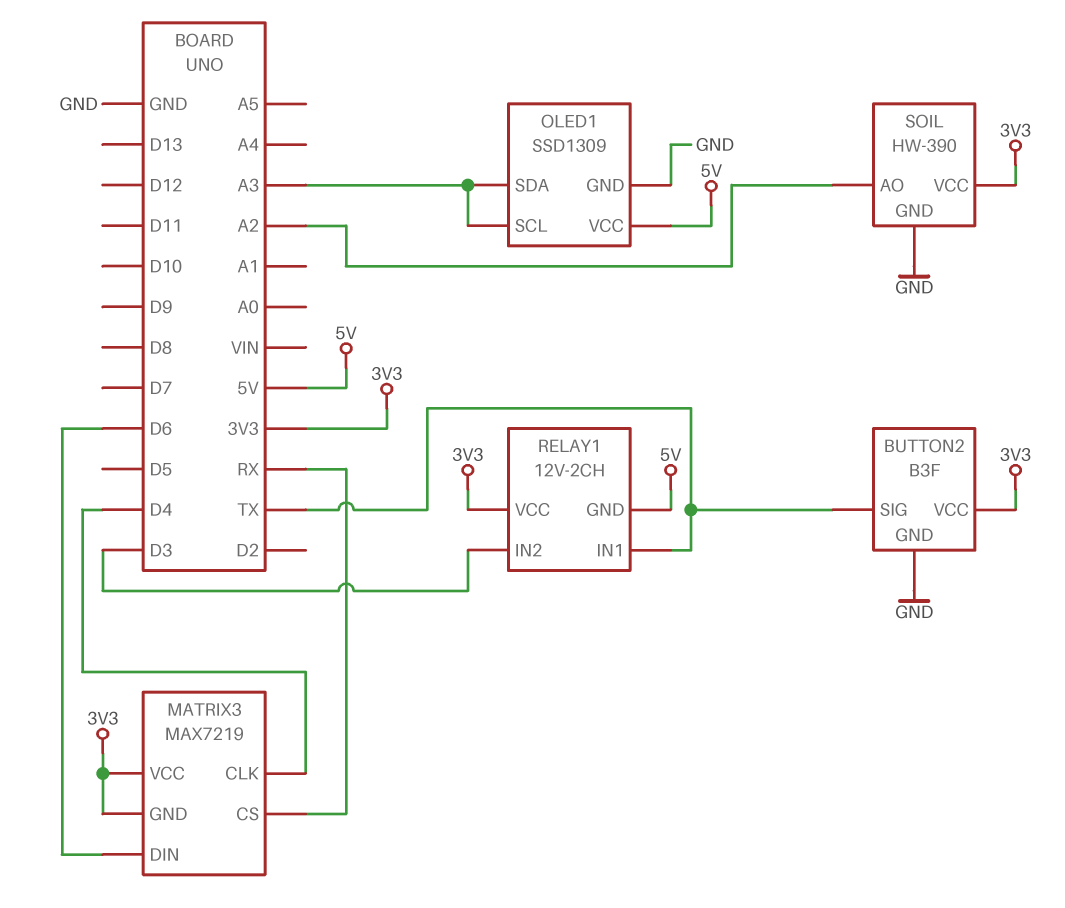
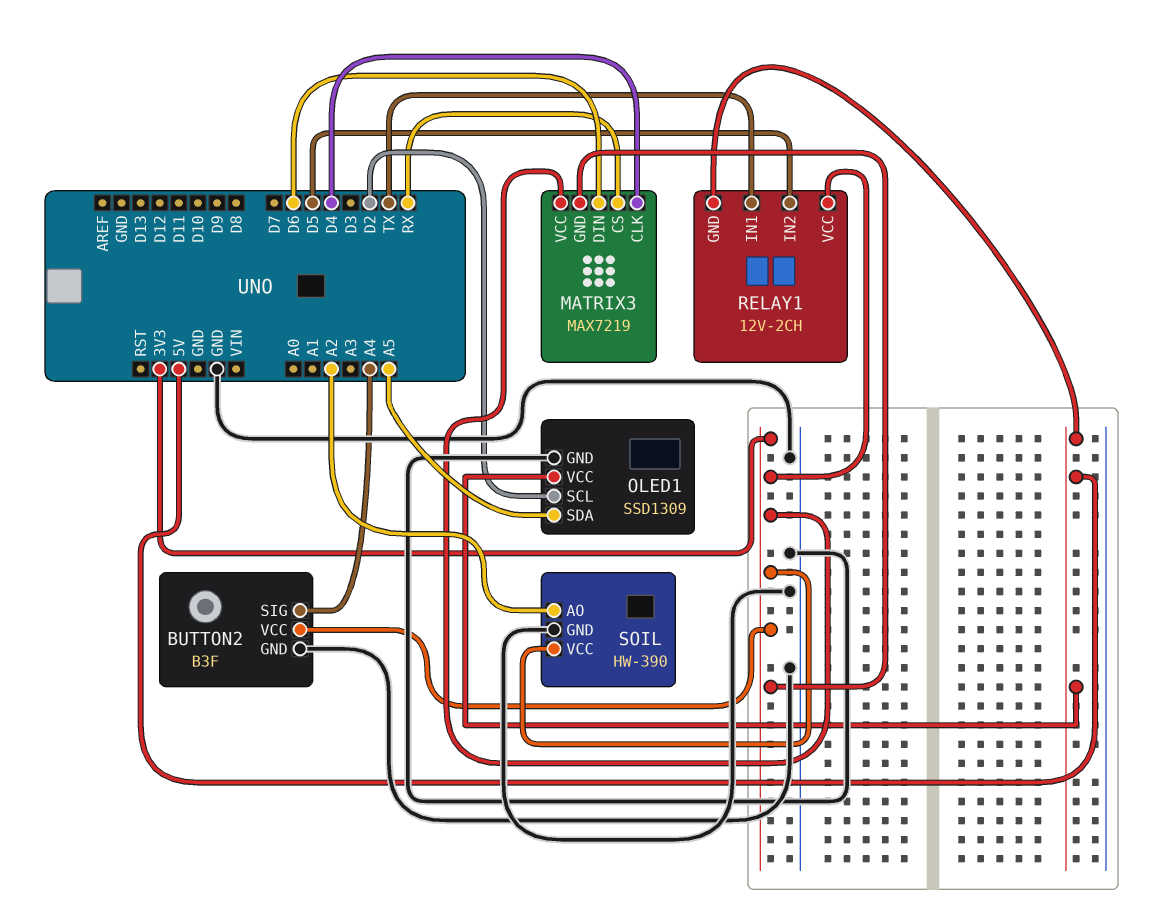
BUTTON2 pin SIG: TX -> A4
OLED1 pin SCL: A3 -> D2
OLED1 pin SDA: A3 -> A5
RELAY1 pin IN2: D3 -> D5

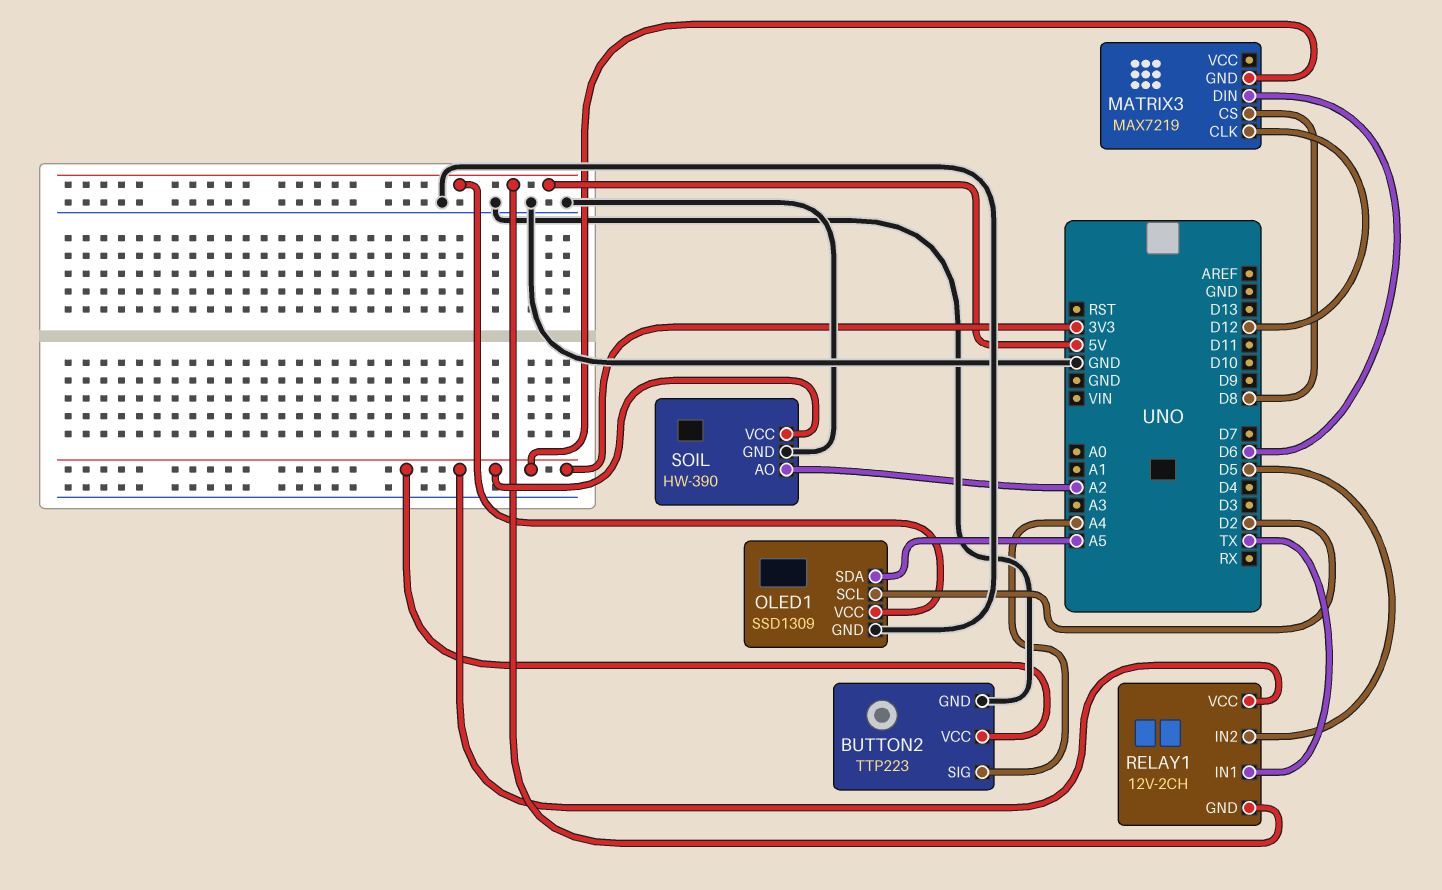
BUTTON2: B3F -> TTP223
MATRIX3 pin CLK: D4 -> D12
MATRIX3 pin CS: RX -> D8
MATRIX3 pin VCC: 3V3 -> none

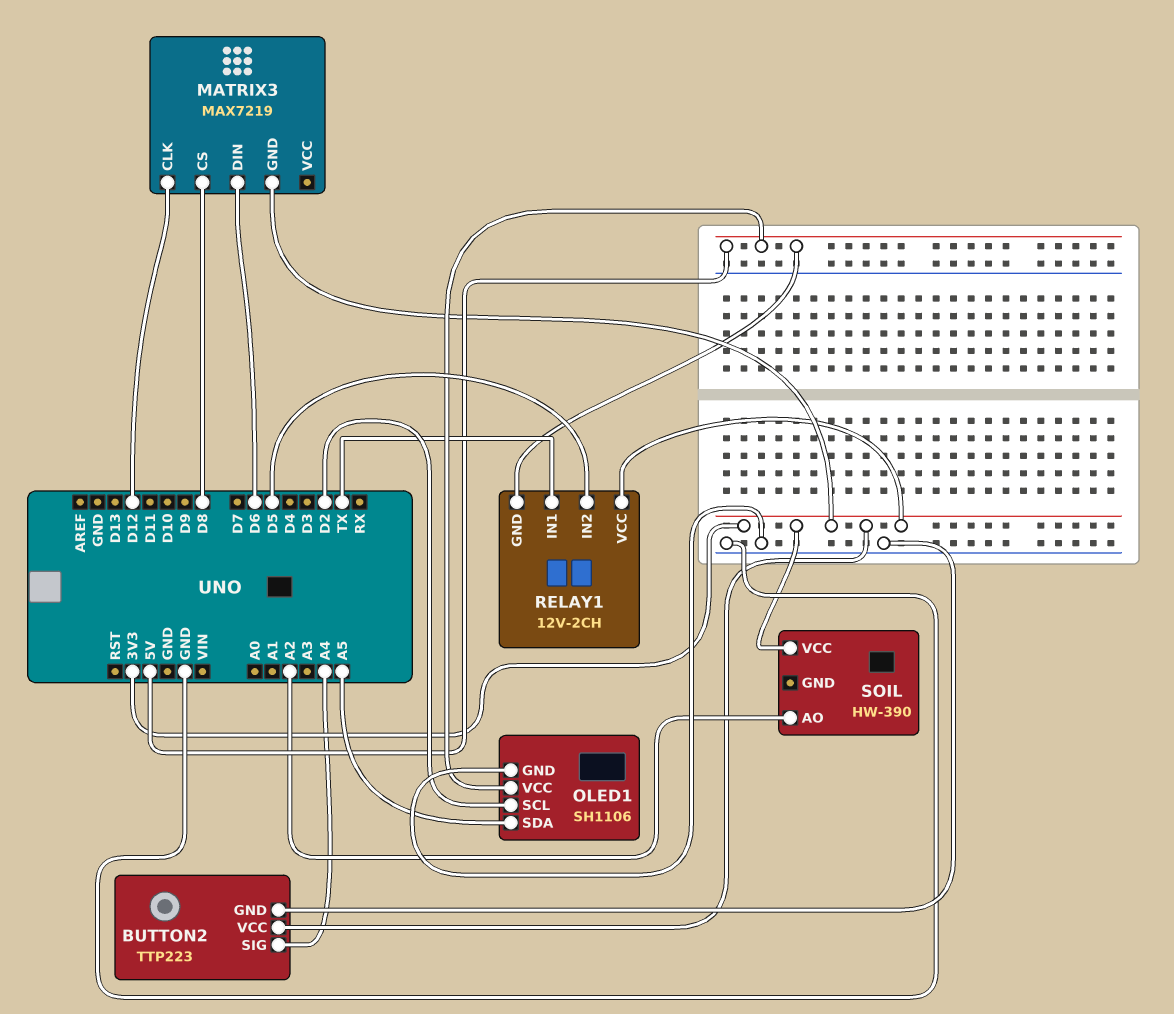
OLED1: SSD1309 -> SH1106
SOIL pin GND: GND -> none

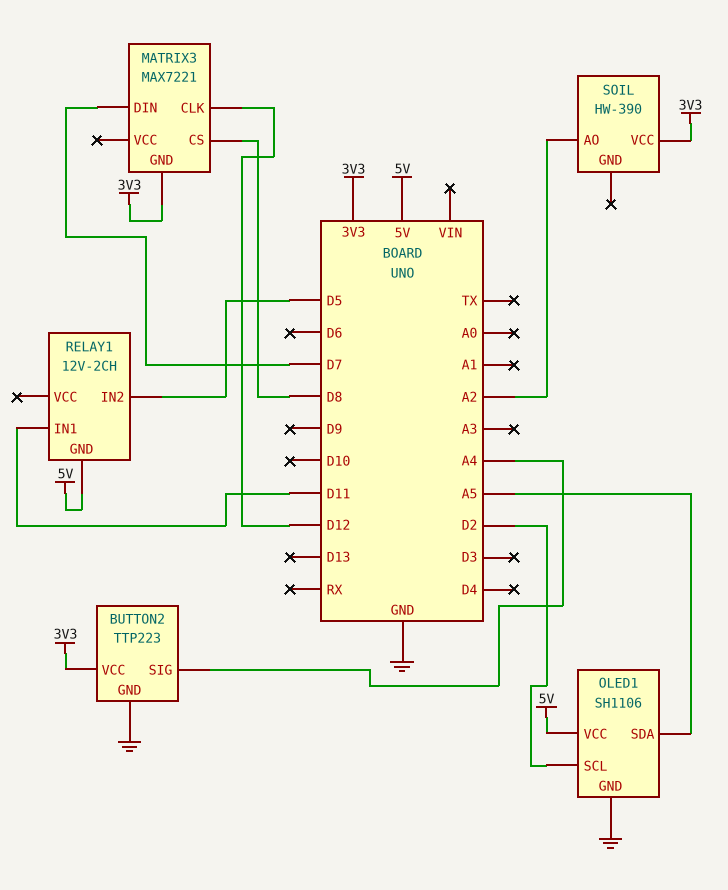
MATRIX3: MAX7219 -> MAX7221
MATRIX3 pin DIN: D6 -> D7
RELAY1 pin IN1: TX -> D11
RELAY1 pin VCC: 3V3 -> none

